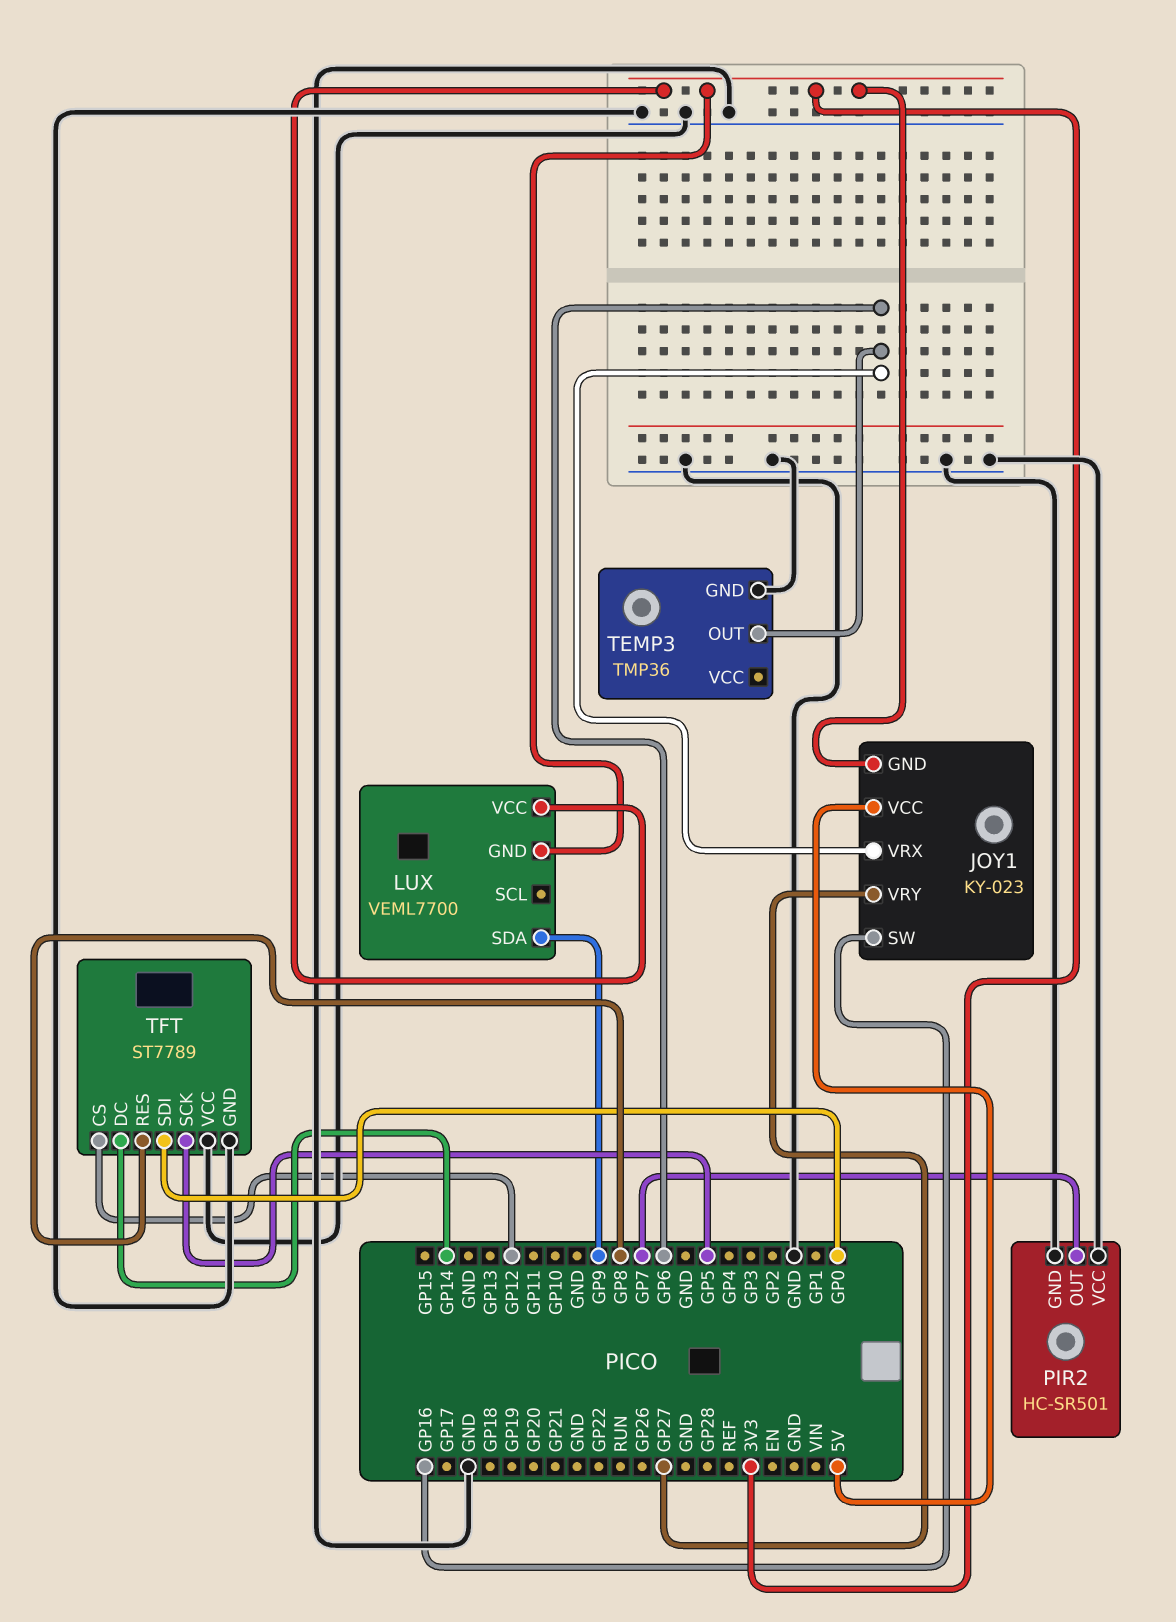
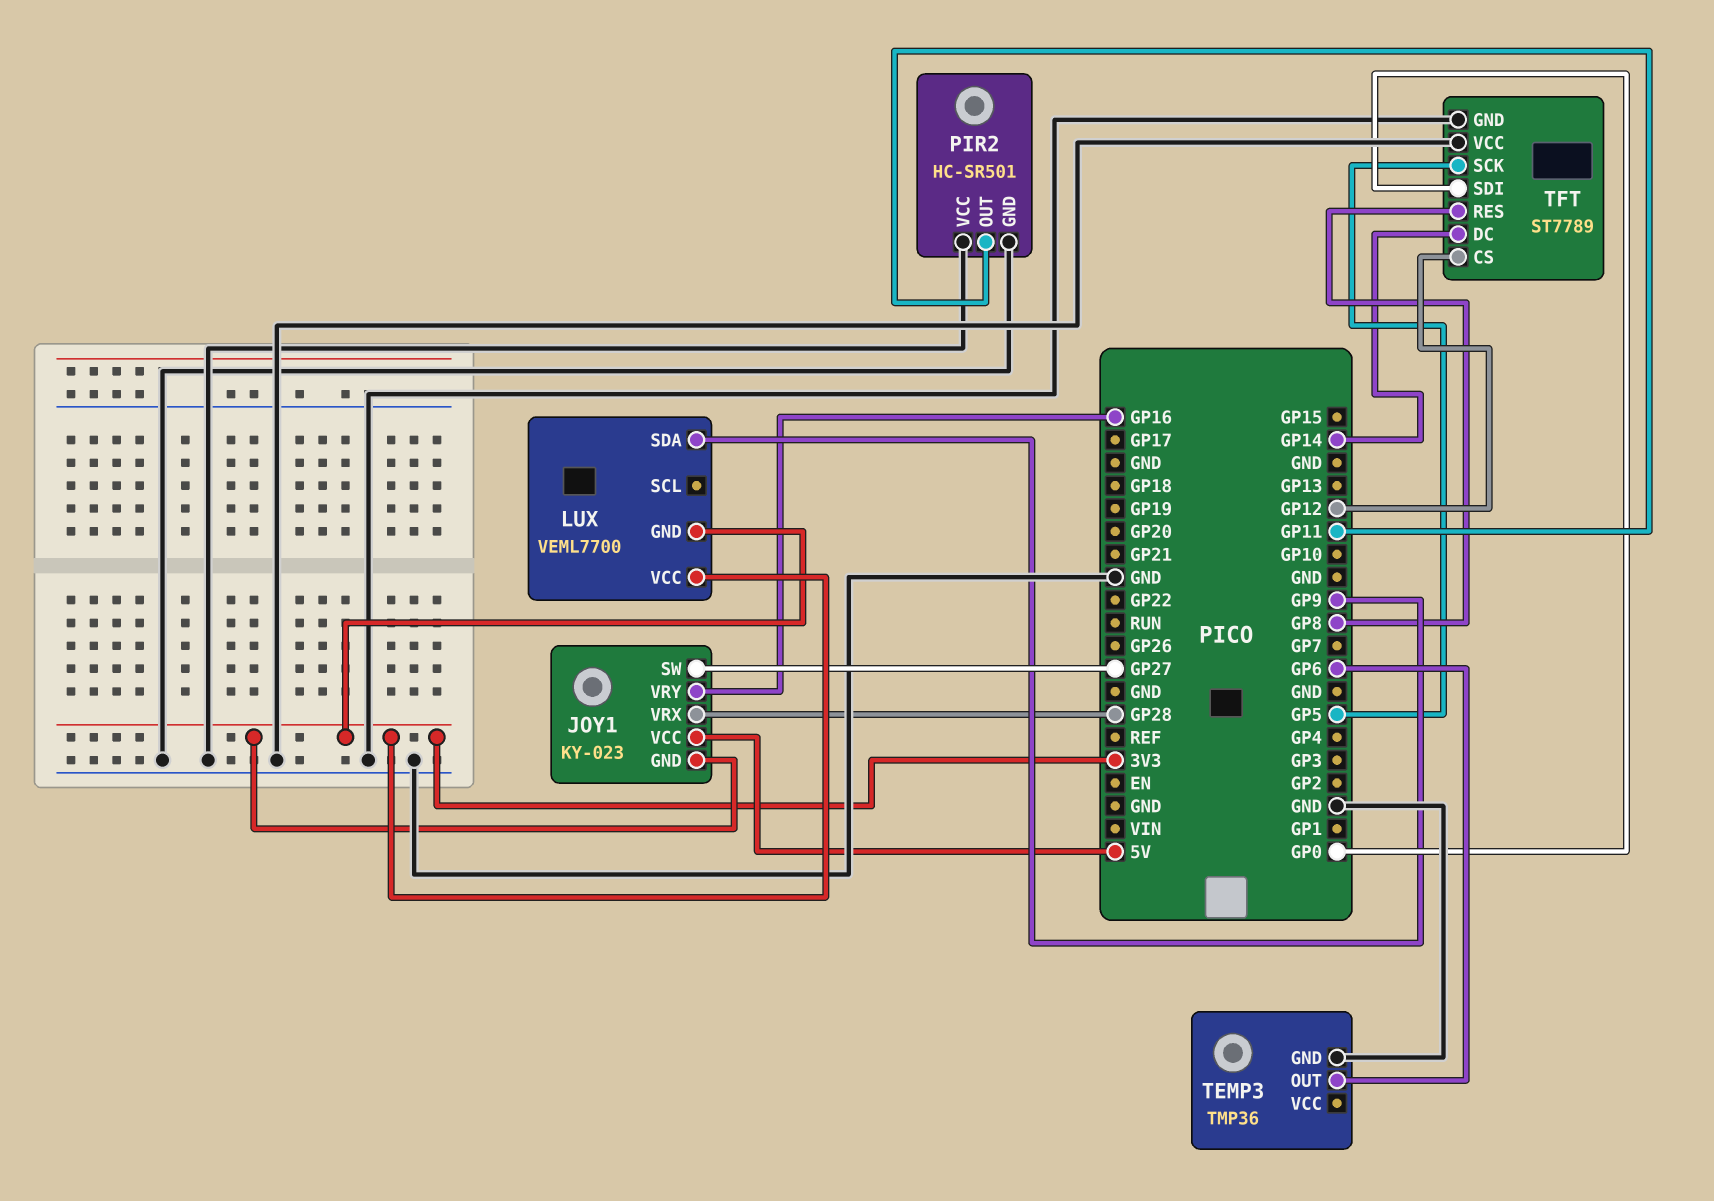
JOY1 pin SW: GP16 -> GP27
JOY1 pin VRX: GP6 -> GP28
JOY1 pin VRY: GP27 -> GP16
PIR2 pin OUT: GP7 -> GP11

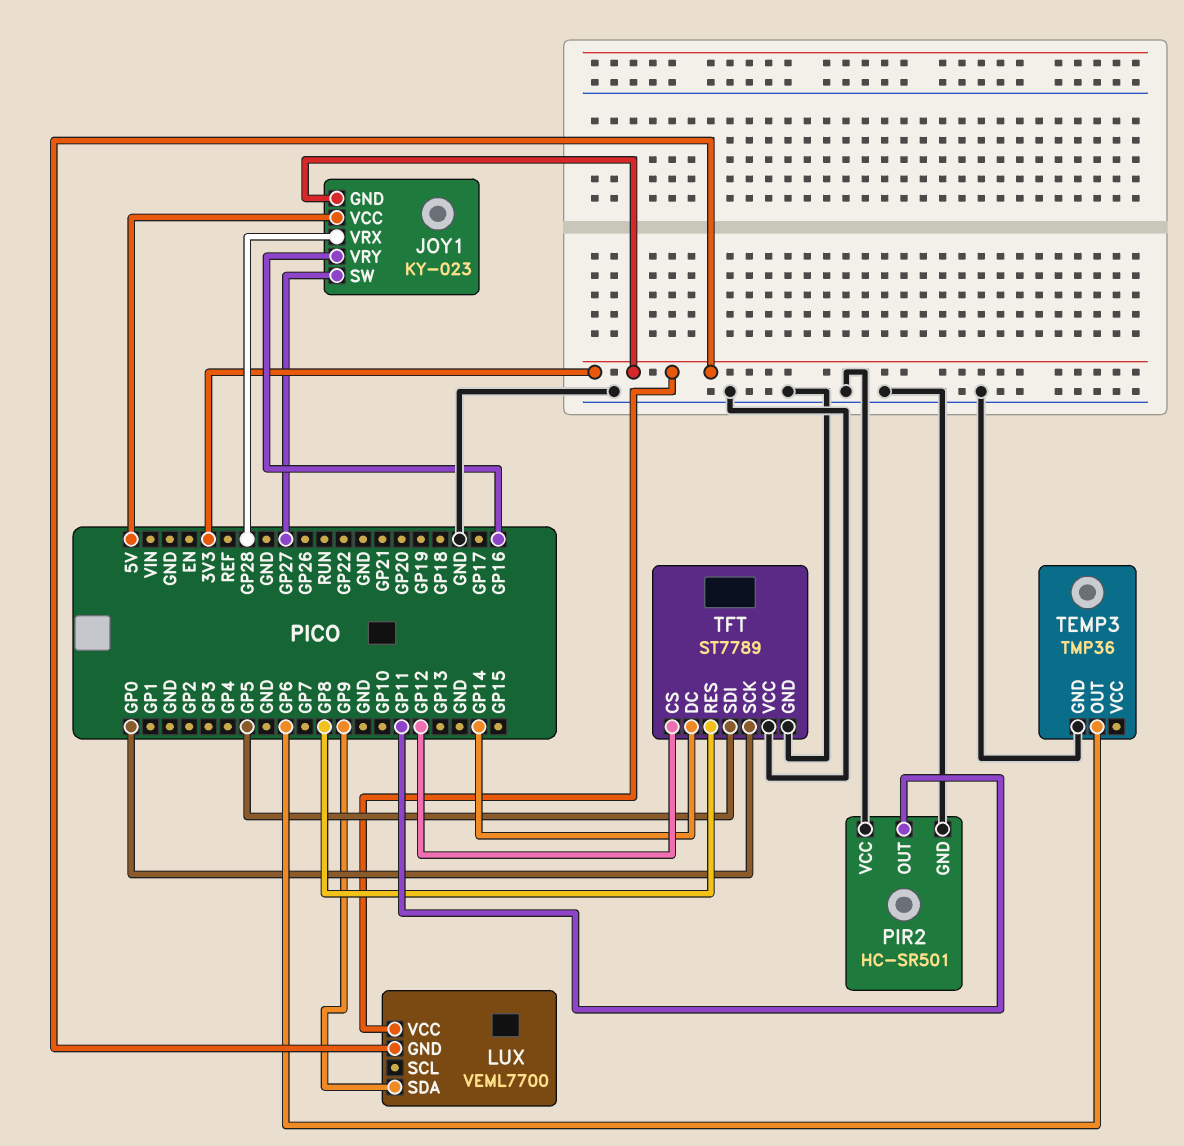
TFT pin SCK: GP5 -> GP0
TFT pin SDI: GP0 -> GP5

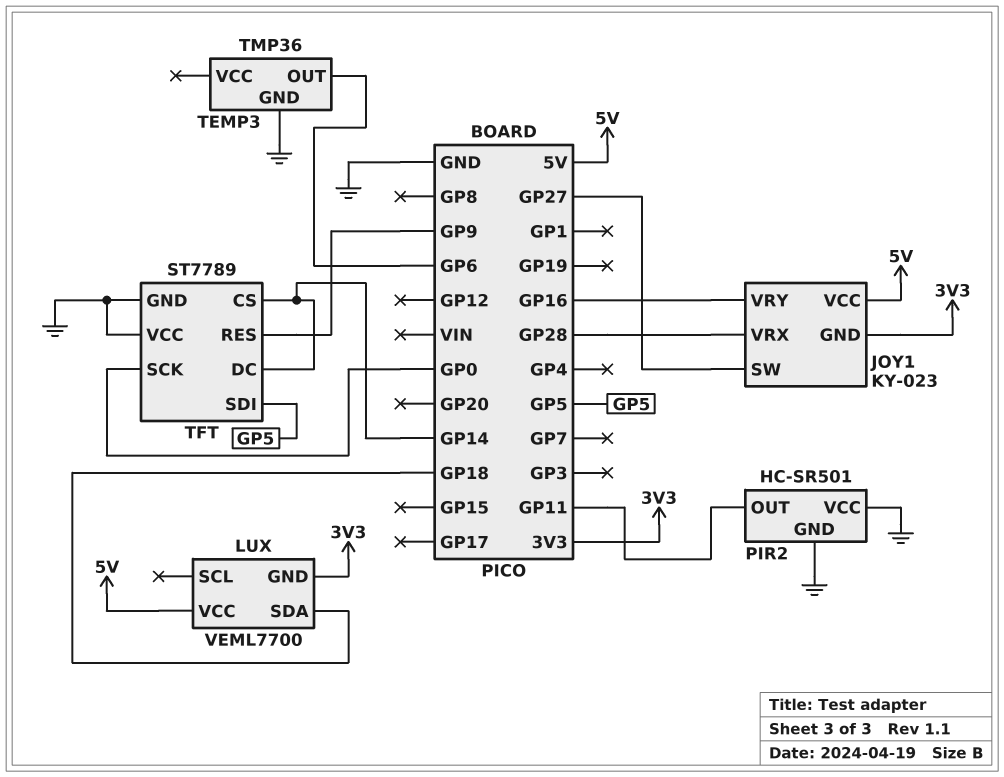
LUX pin SDA: GP9 -> GP18
LUX pin VCC: 3V3 -> 5V
TFT pin CS: GP12 -> GP14
TFT pin RES: GP8 -> GP9

